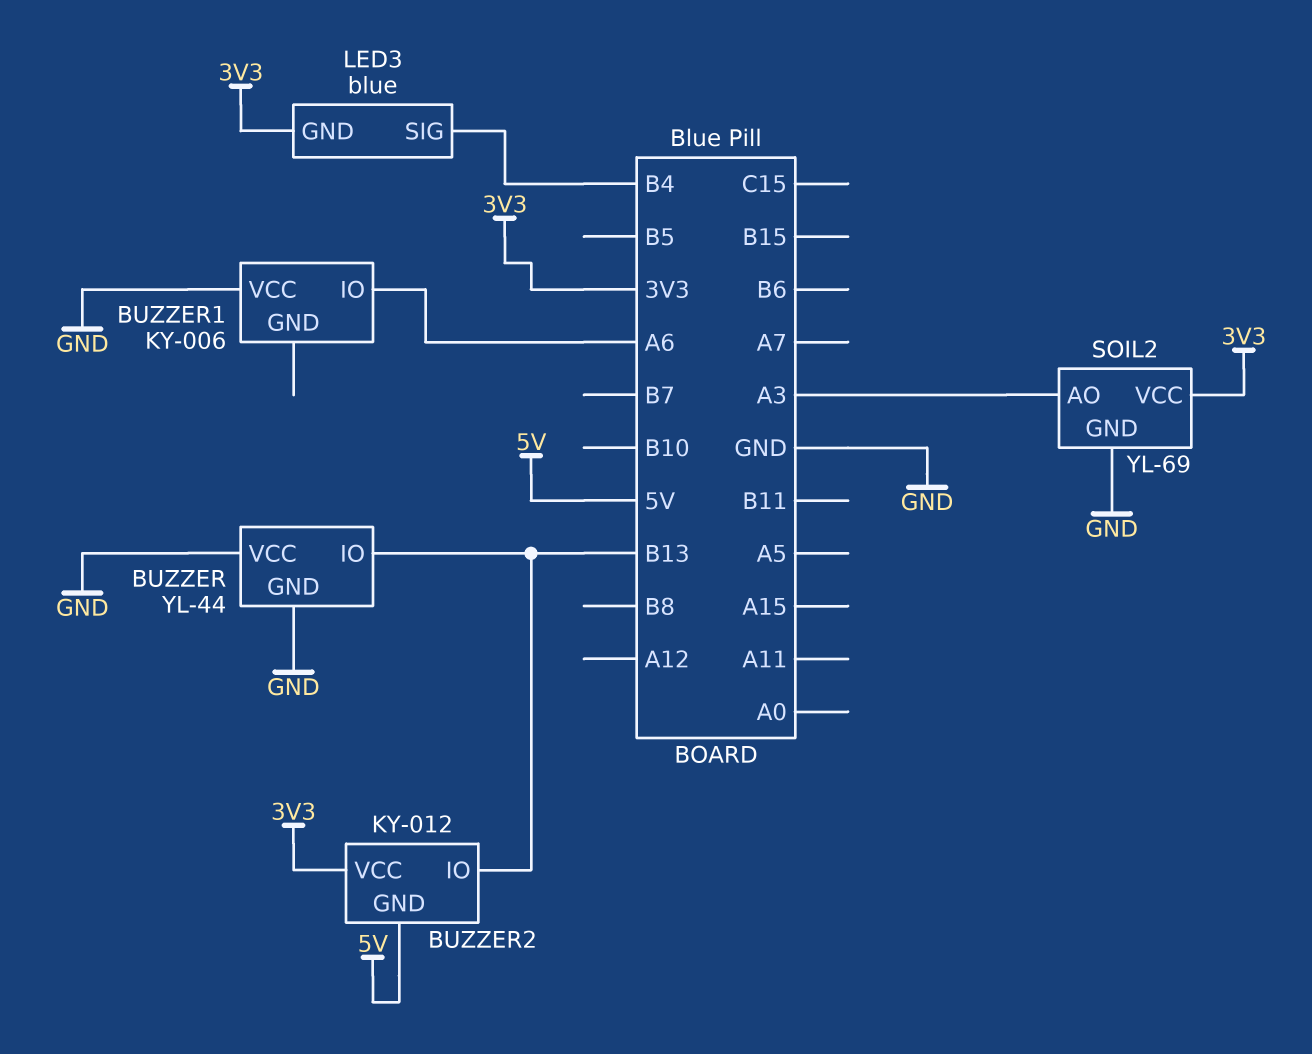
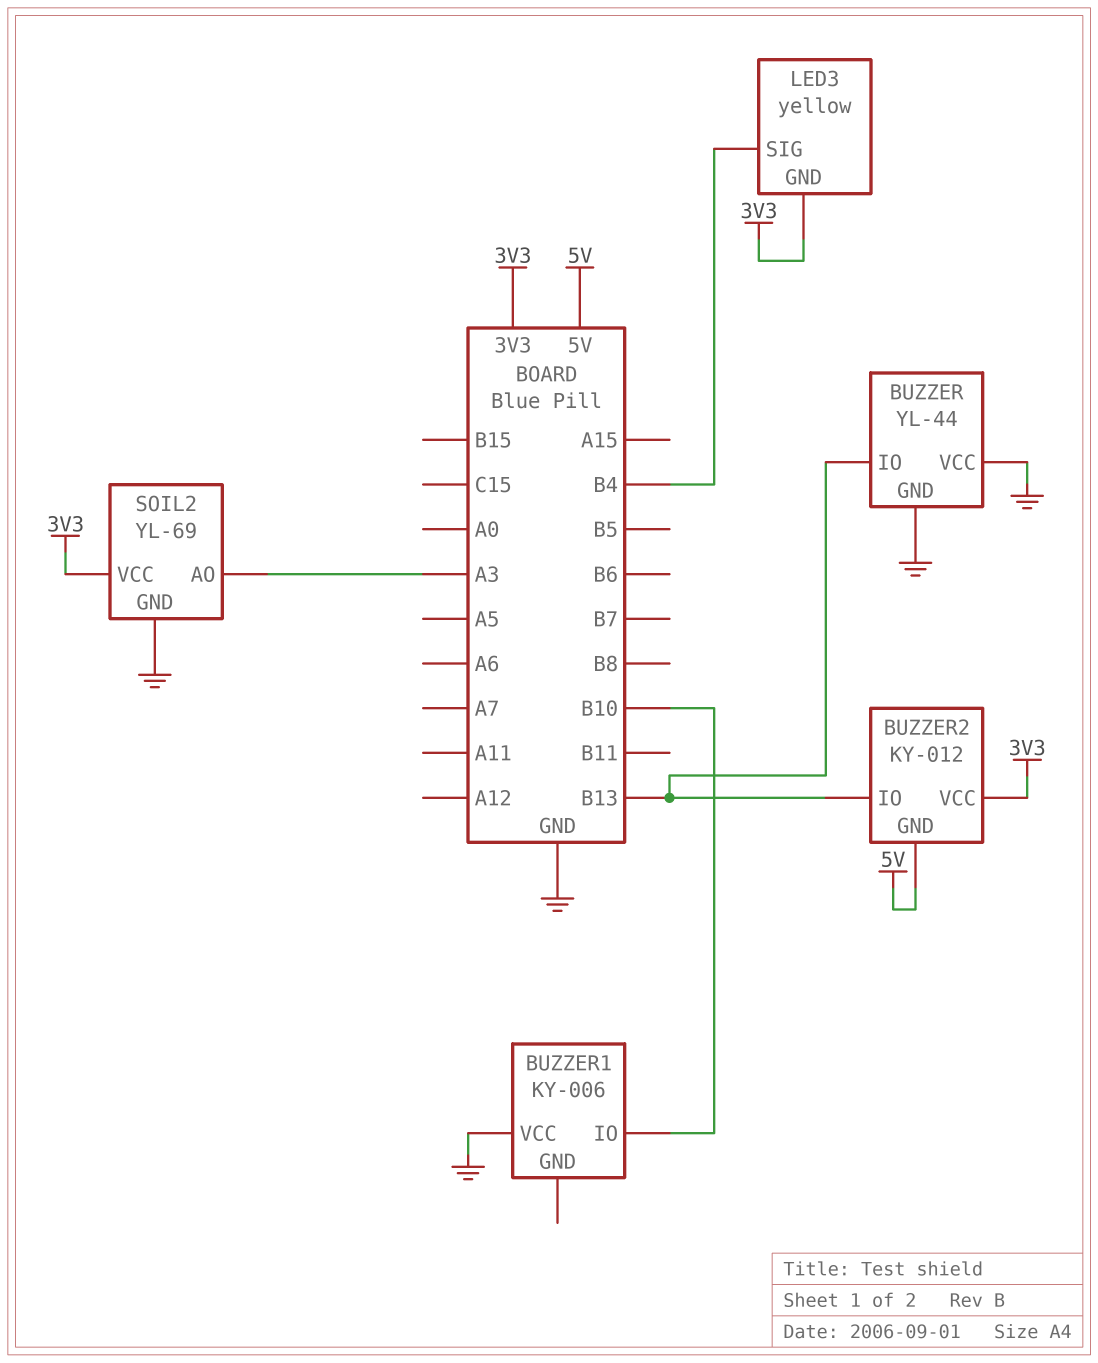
BUZZER1 pin IO: A6 -> B10
LED3: blue -> yellow

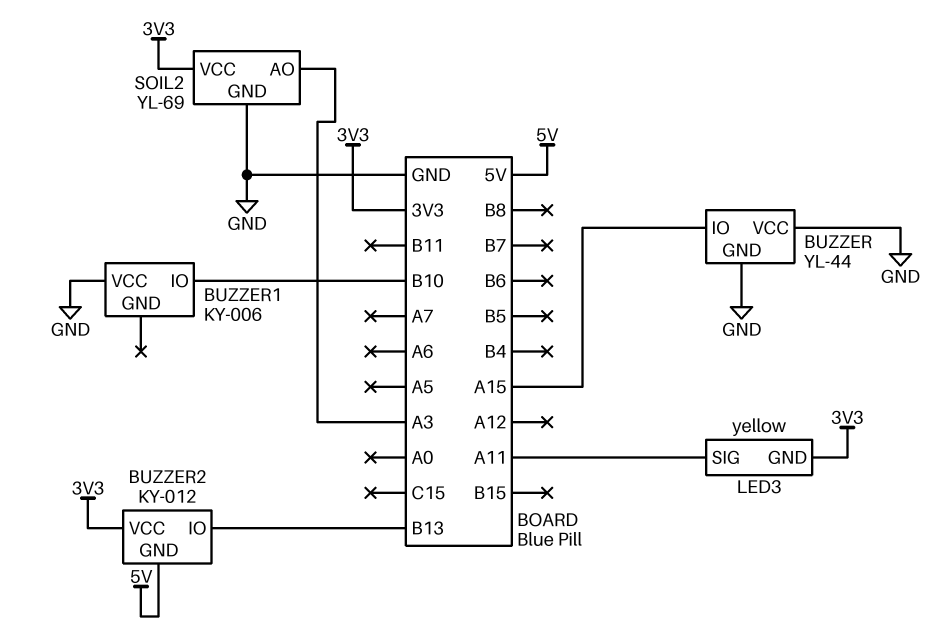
BUZZER pin IO: B13 -> A15
LED3 pin SIG: B4 -> A11

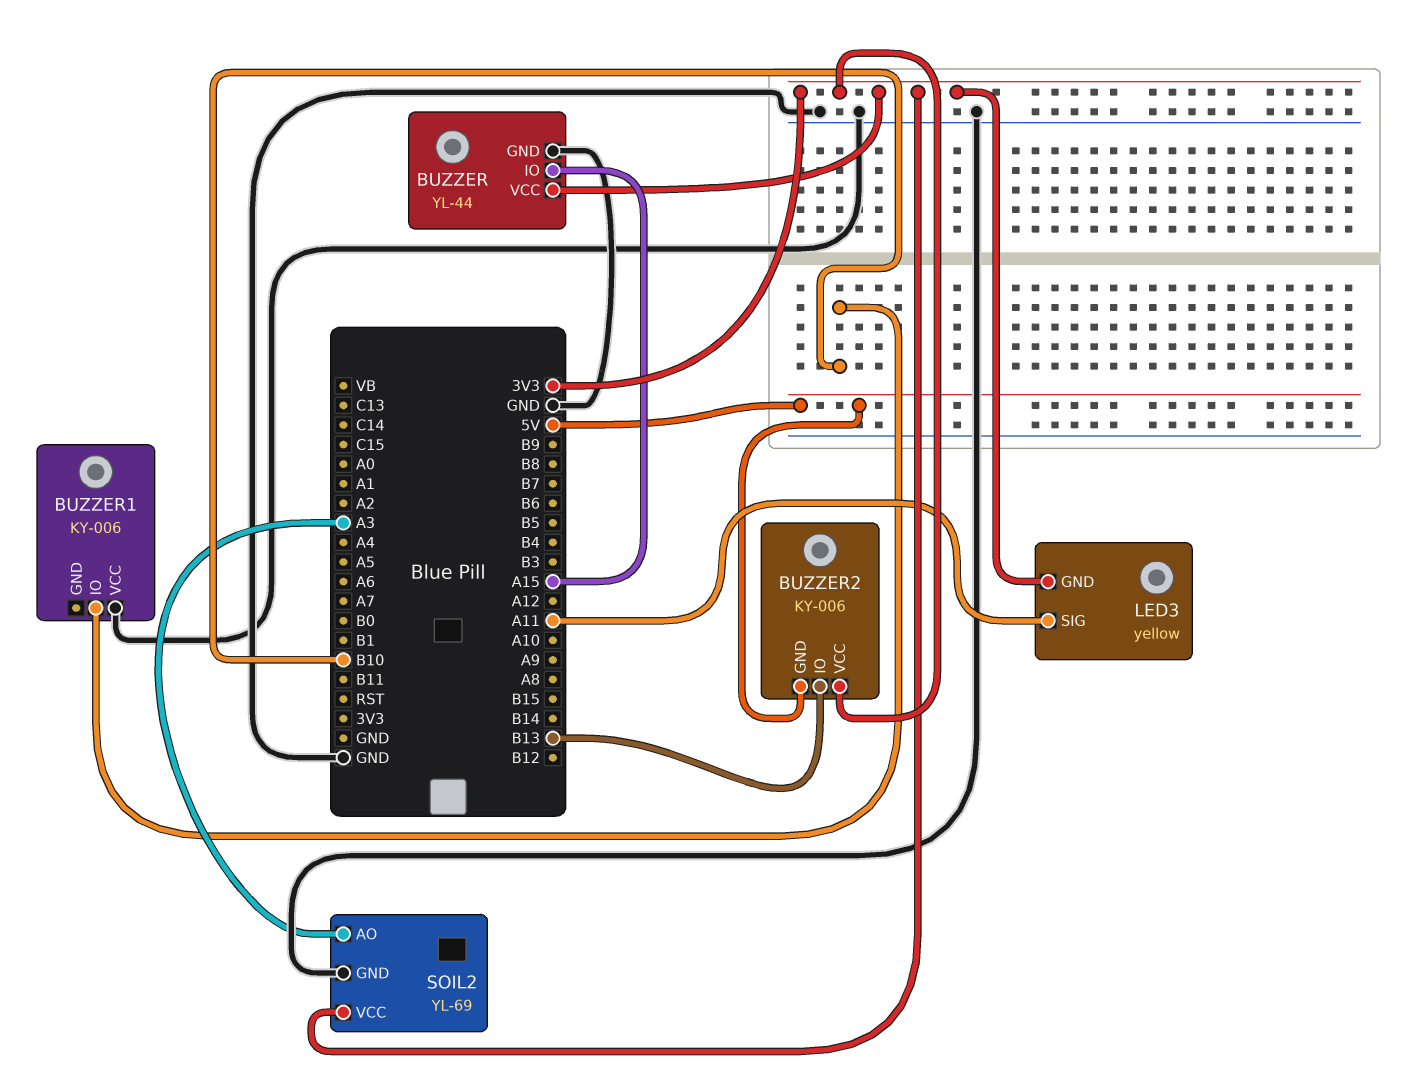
BUZZER pin VCC: GND -> 3V3
BUZZER2: KY-012 -> KY-006

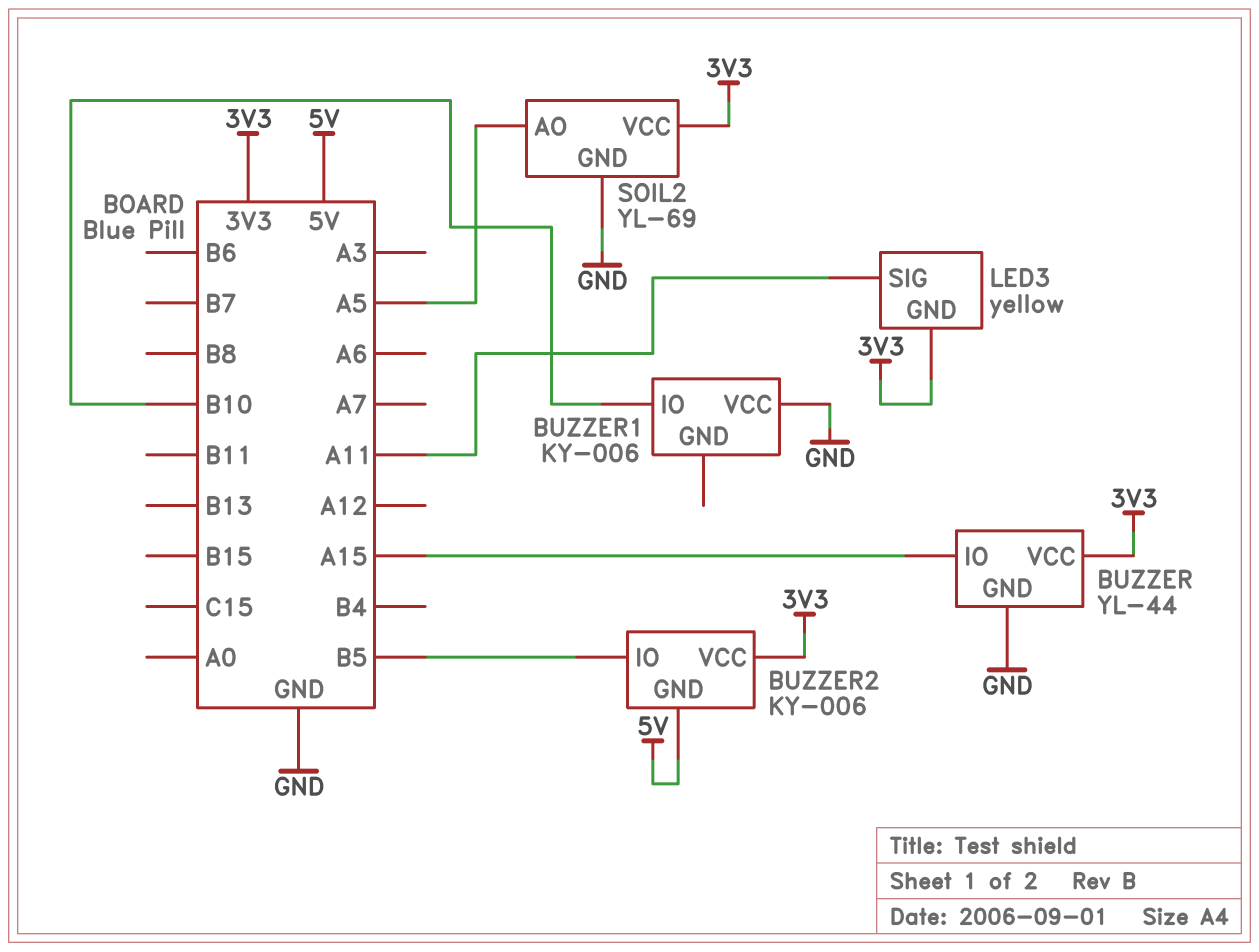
BUZZER2 pin IO: B13 -> B5
SOIL2 pin AO: A3 -> A5

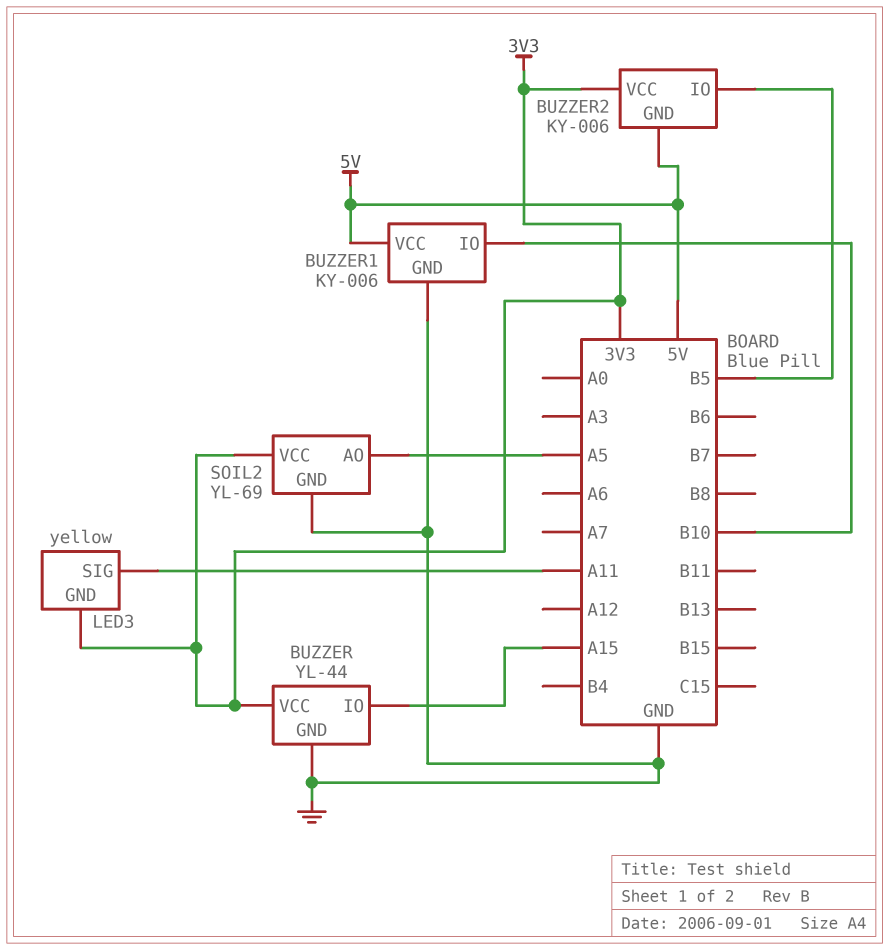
BUZZER1 pin GND: none -> GND
BUZZER1 pin VCC: GND -> 5V

